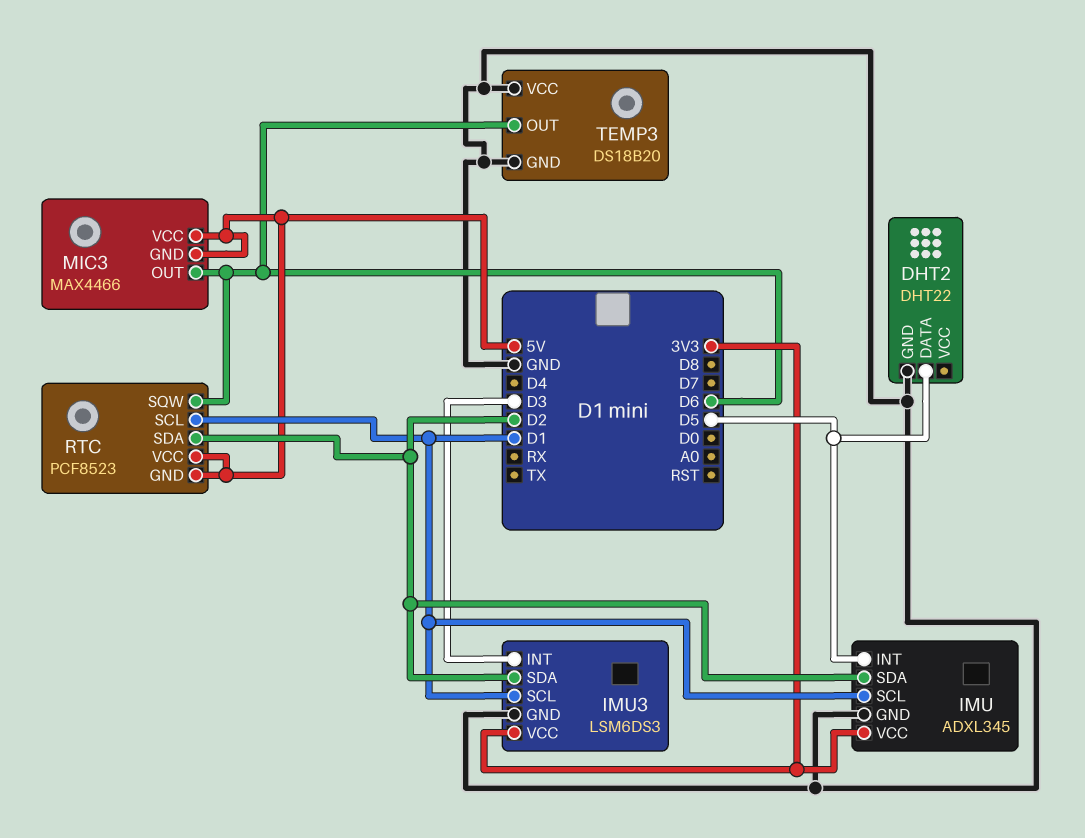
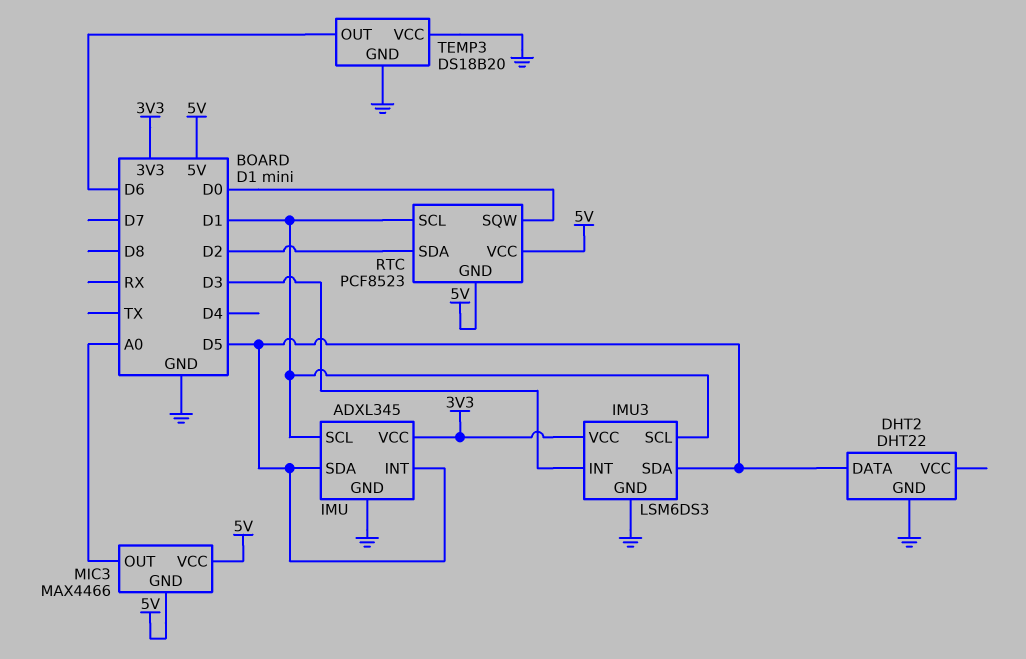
IMU pin SDA: D2 -> D5
IMU3 pin SDA: D2 -> D5
MIC3 pin OUT: D6 -> A0
RTC pin SQW: D6 -> D0

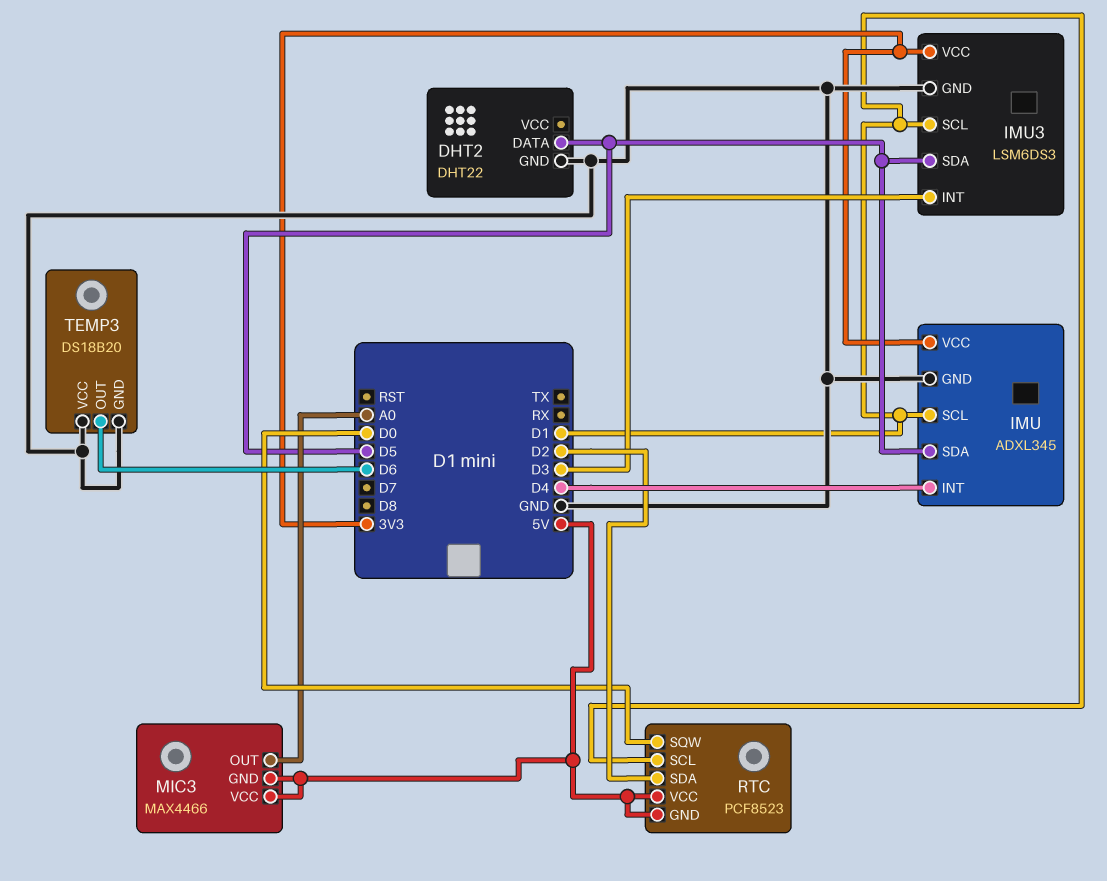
IMU pin INT: D5 -> D4

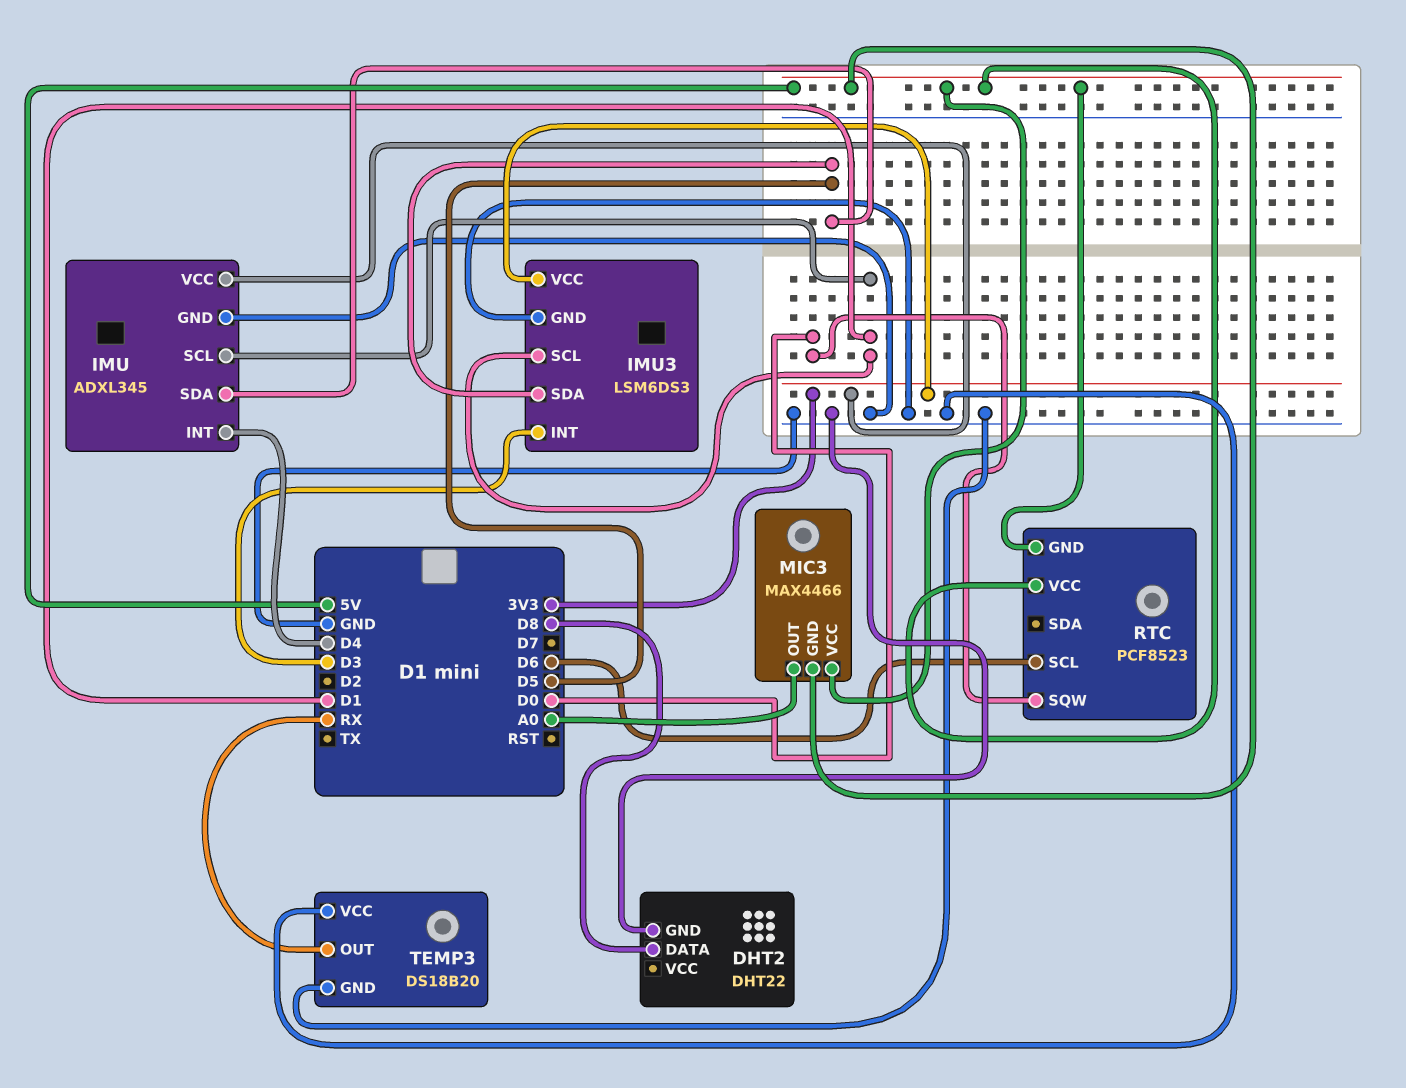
DHT2 pin DATA: D5 -> D8
RTC pin SCL: D1 -> D6
RTC pin SDA: D2 -> none
TEMP3 pin OUT: D6 -> RX

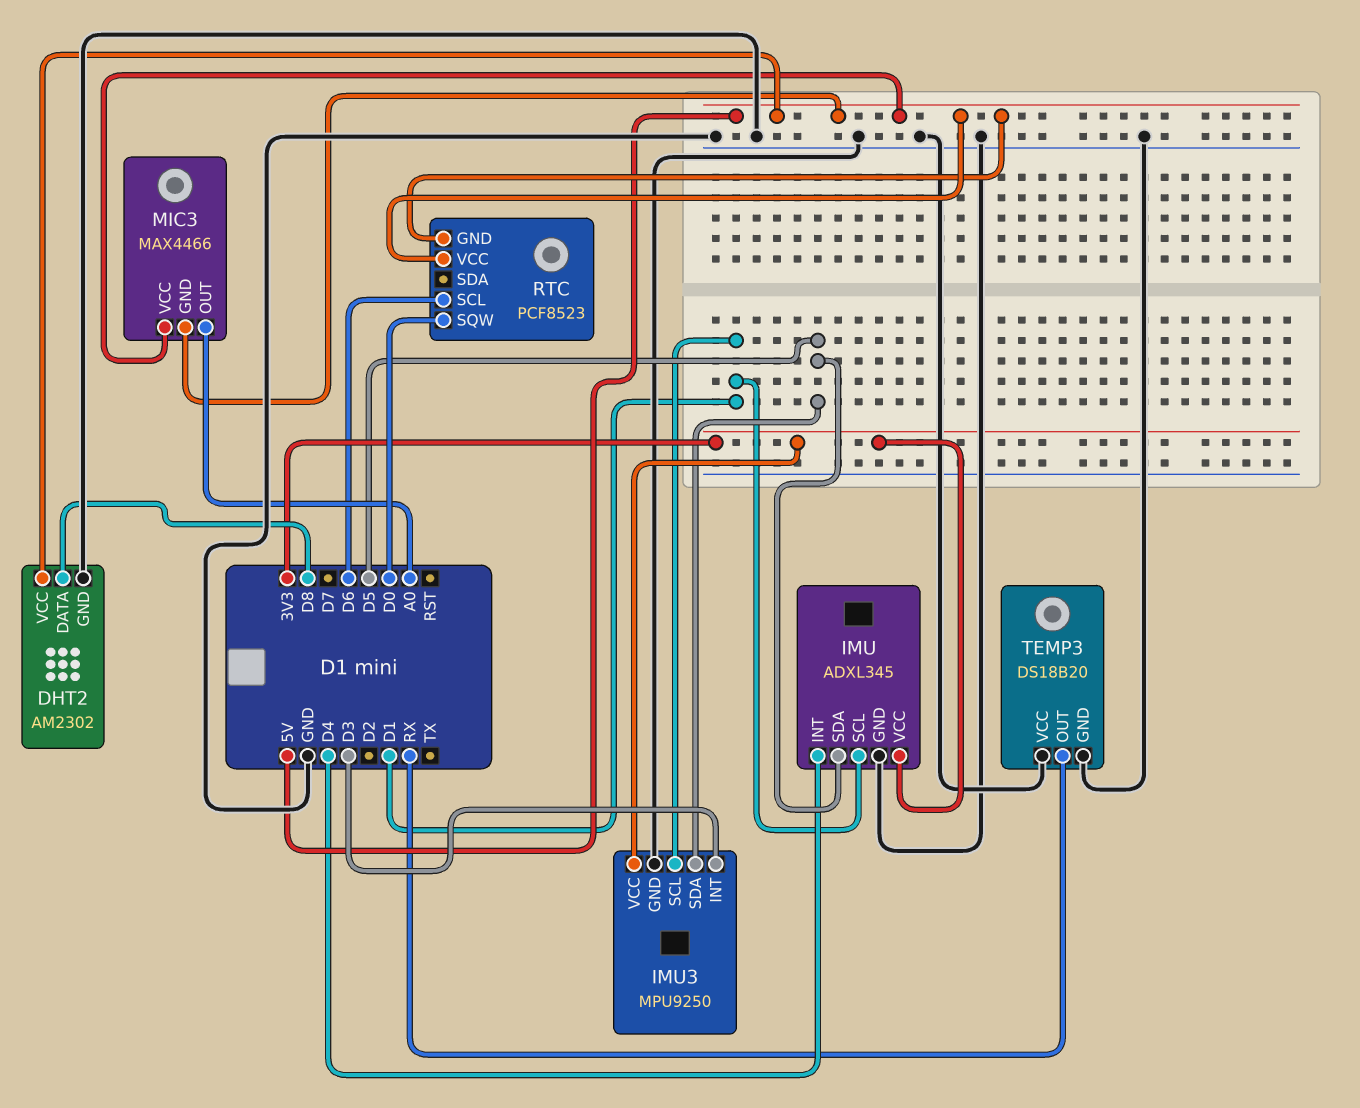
DHT2: DHT22 -> AM2302
DHT2 pin VCC: none -> 5V
IMU3: LSM6DS3 -> MPU9250

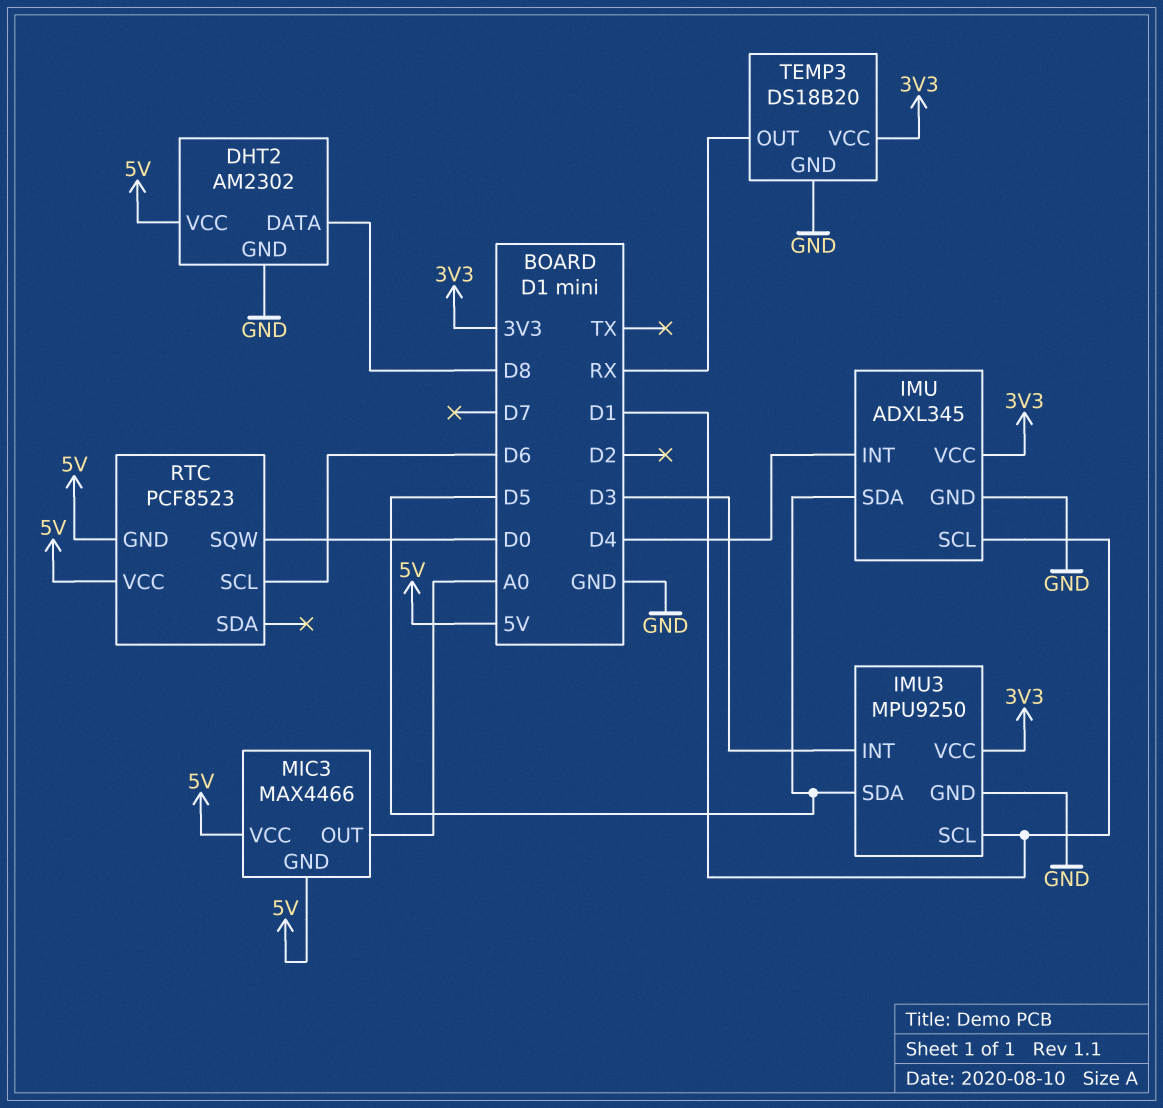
TEMP3 pin VCC: GND -> 3V3

